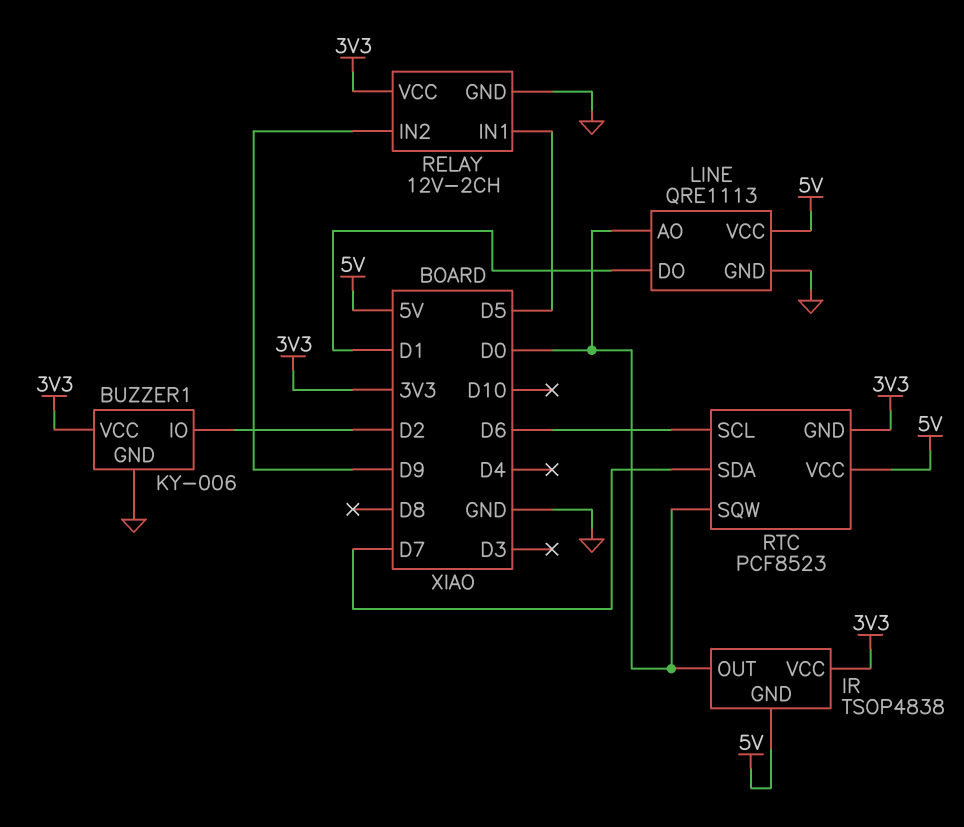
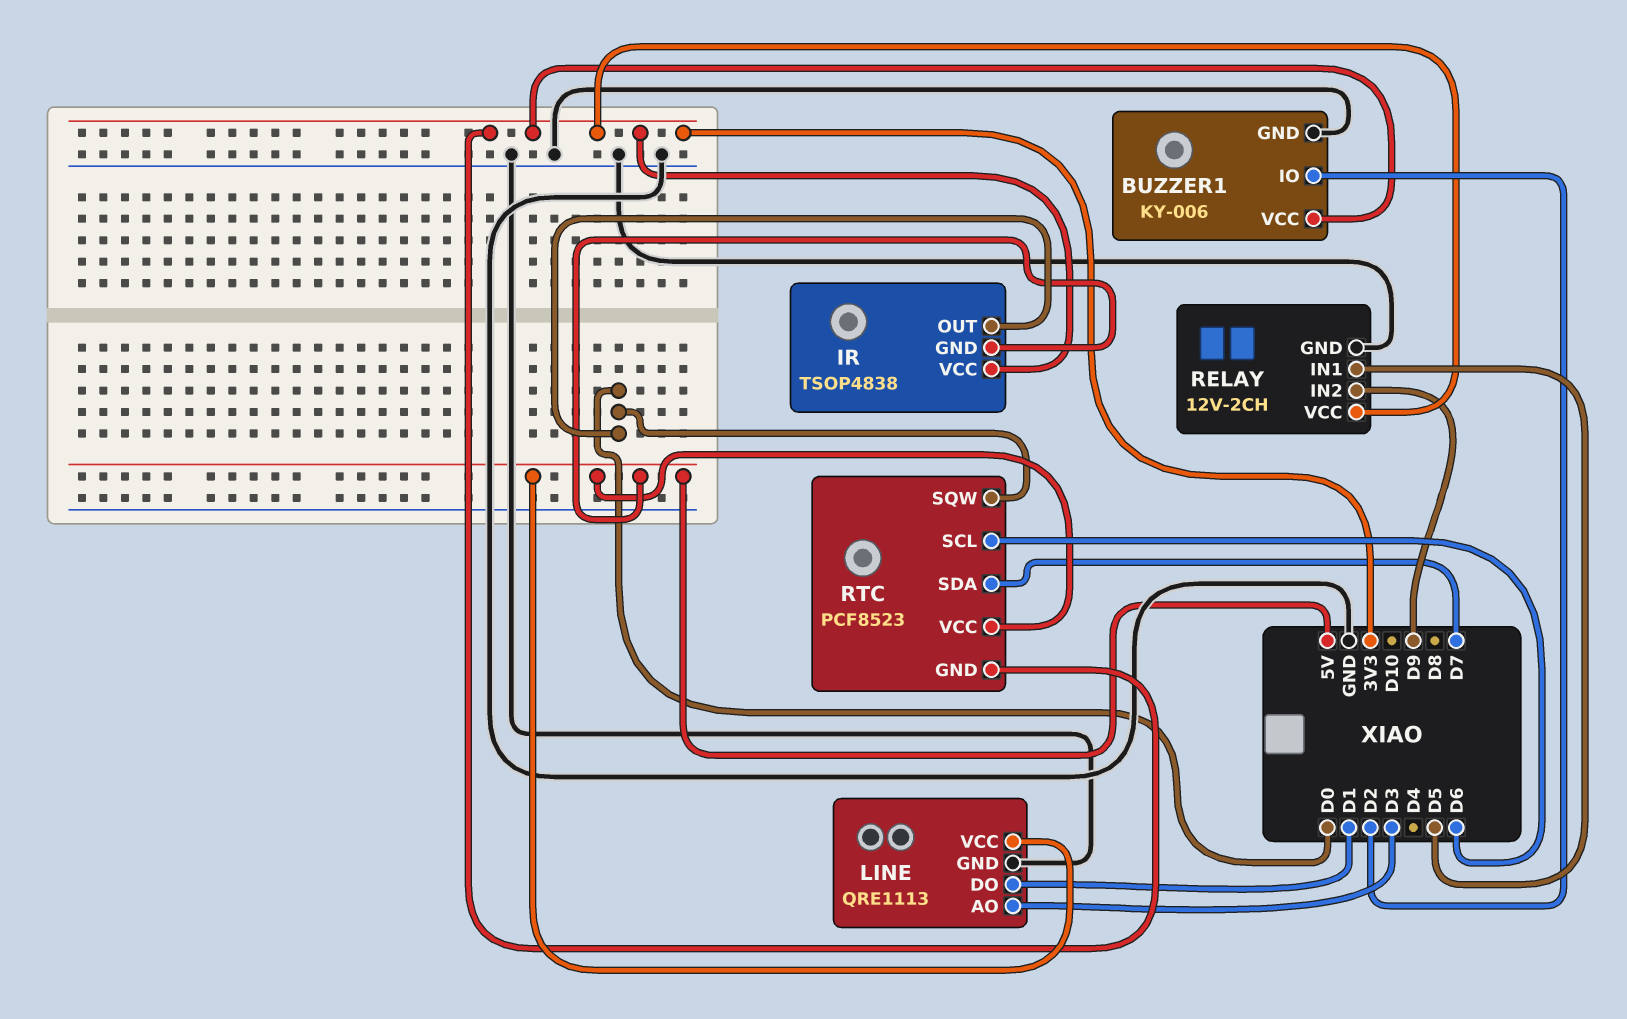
LINE pin AO: D0 -> D3

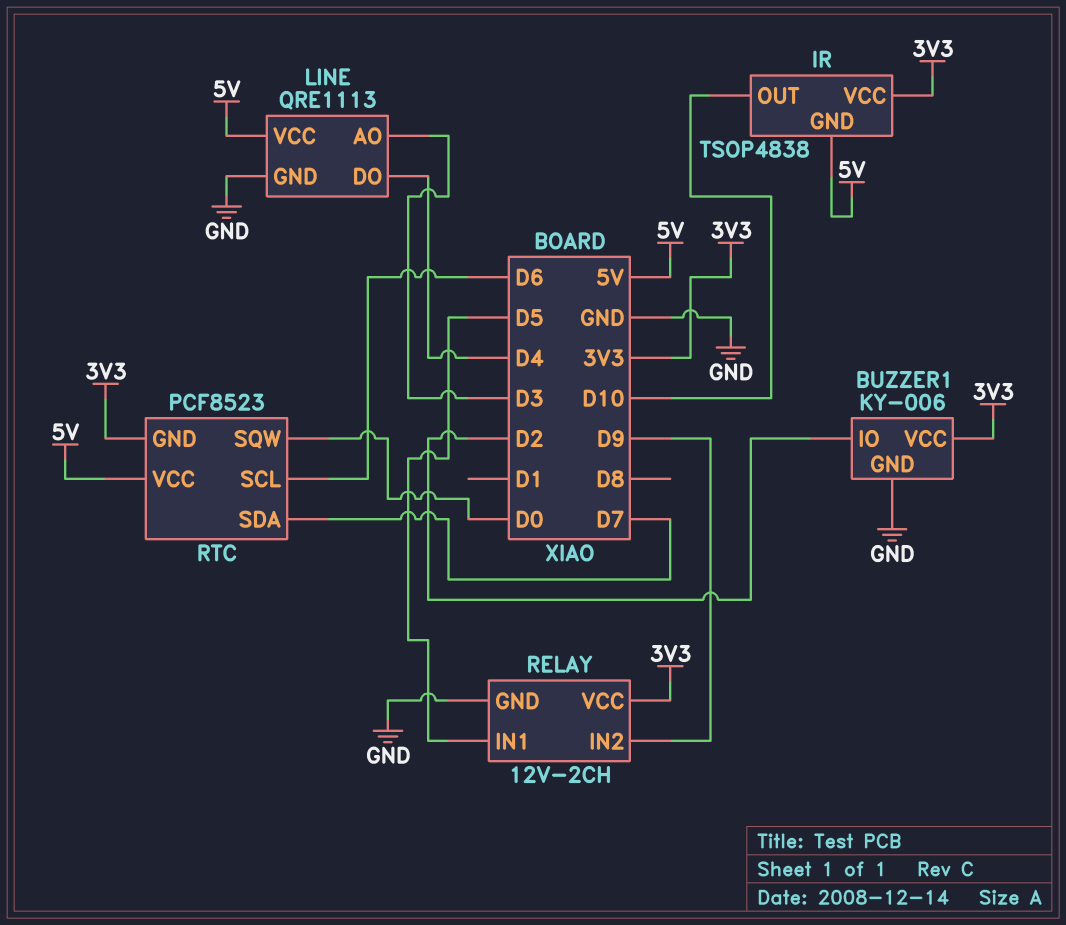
IR pin OUT: D0 -> D10
LINE pin DO: D1 -> D4

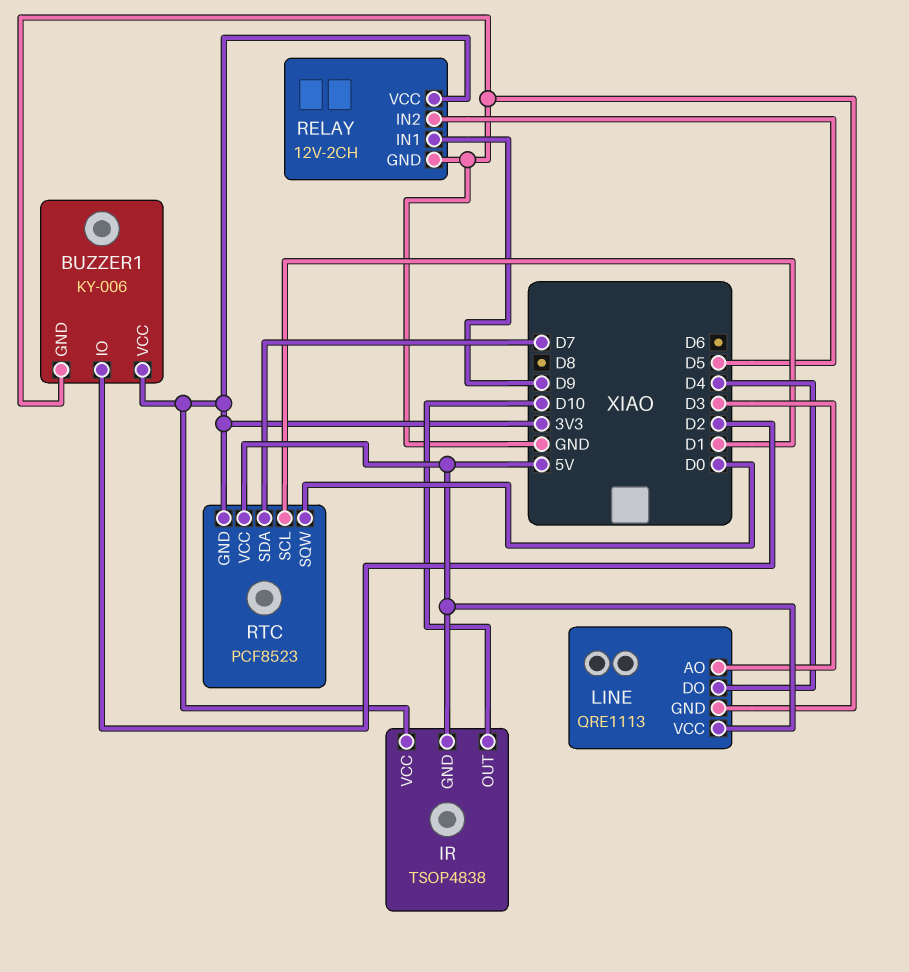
RELAY pin IN1: D5 -> D9
RELAY pin IN2: D9 -> D5
RTC pin SCL: D6 -> D1

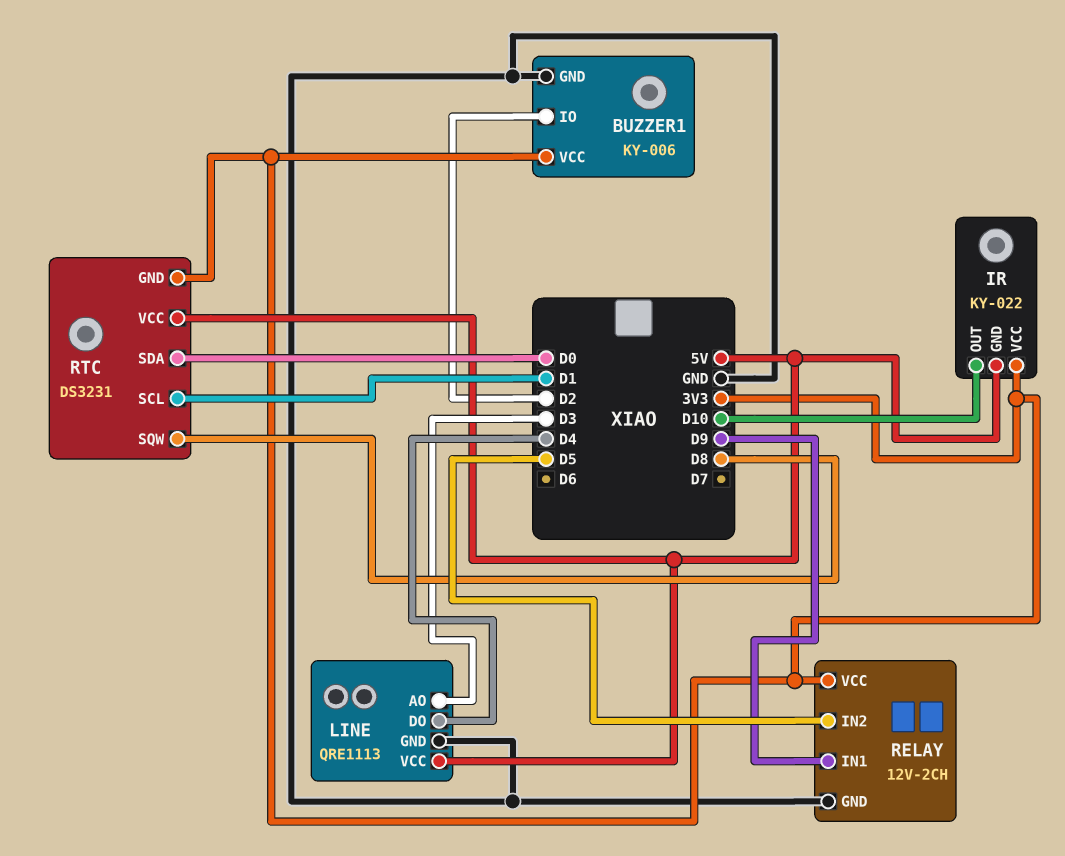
IR: TSOP4838 -> KY-022
RTC: PCF8523 -> DS3231
RTC pin SDA: D7 -> D0
RTC pin SQW: D0 -> D8

